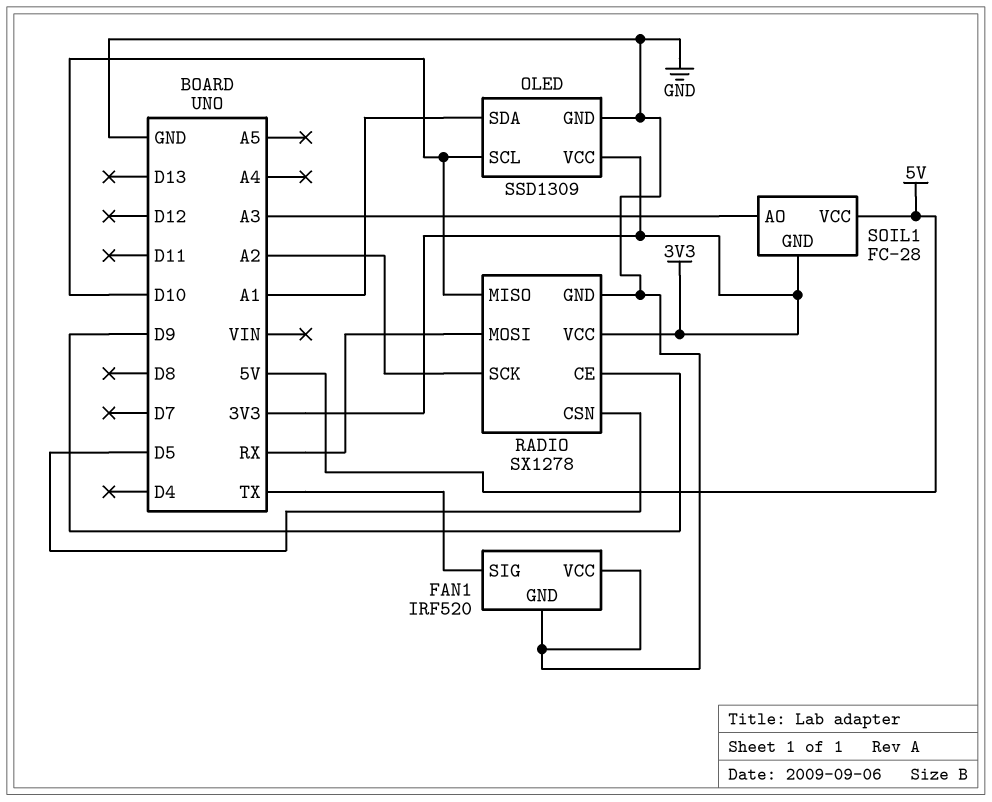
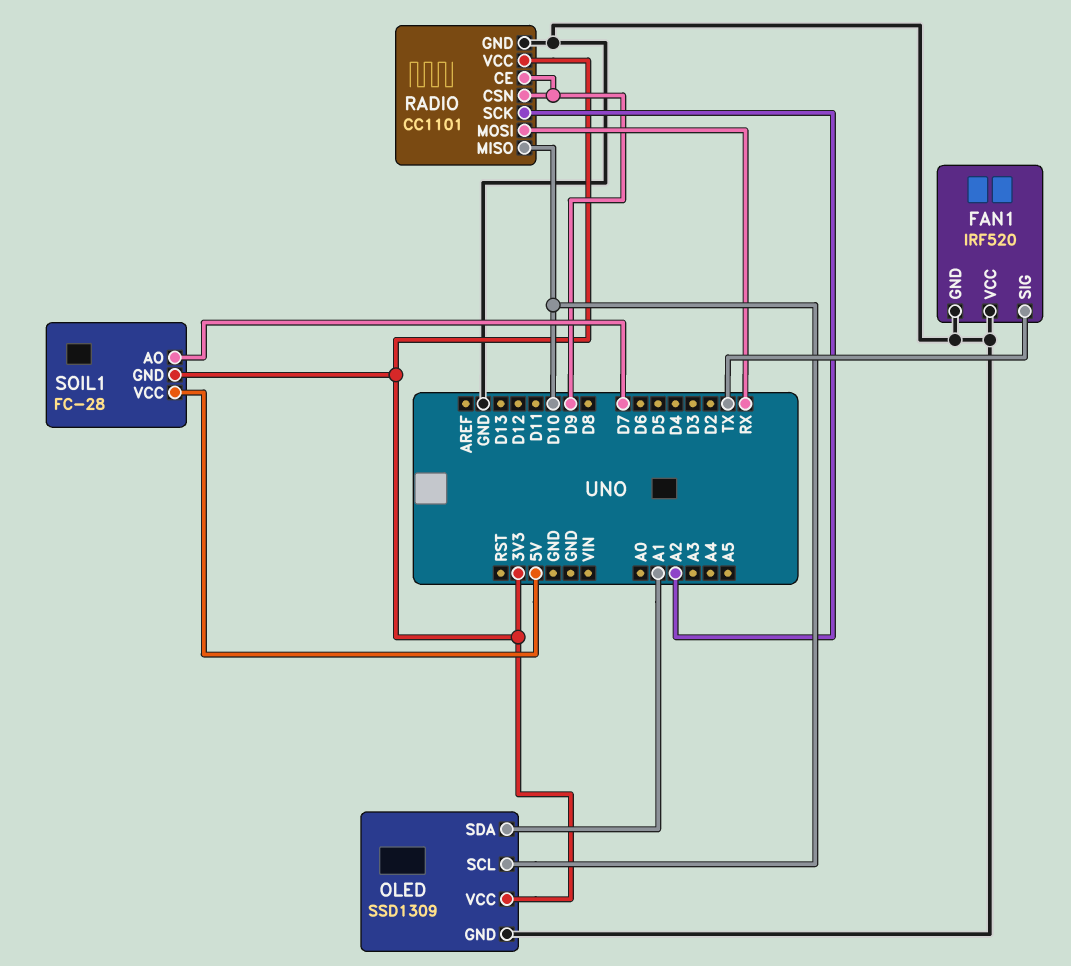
RADIO: SX1278 -> CC1101
RADIO pin CSN: D5 -> D9
SOIL1 pin AO: A3 -> D7

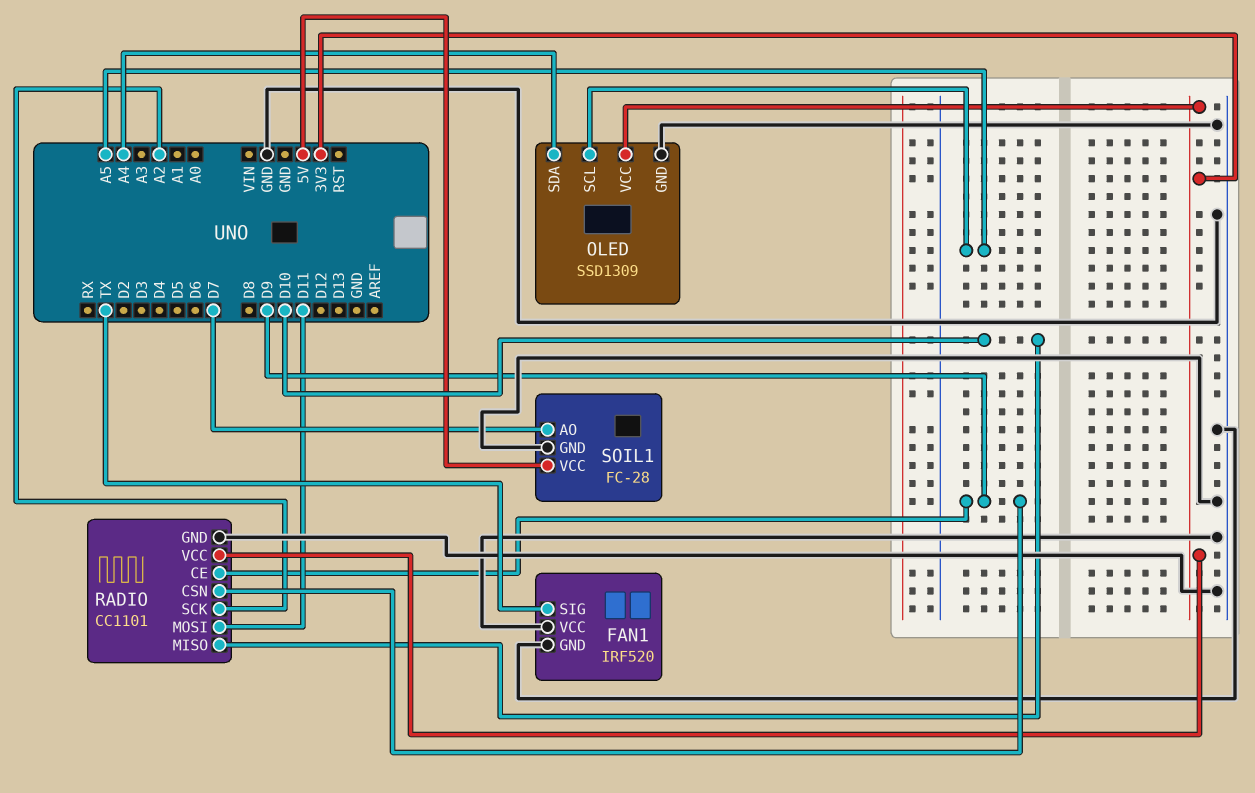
OLED pin SCL: D10 -> A5
OLED pin SDA: A1 -> A4
RADIO pin MOSI: RX -> D11
SOIL1 pin GND: 3V3 -> GND

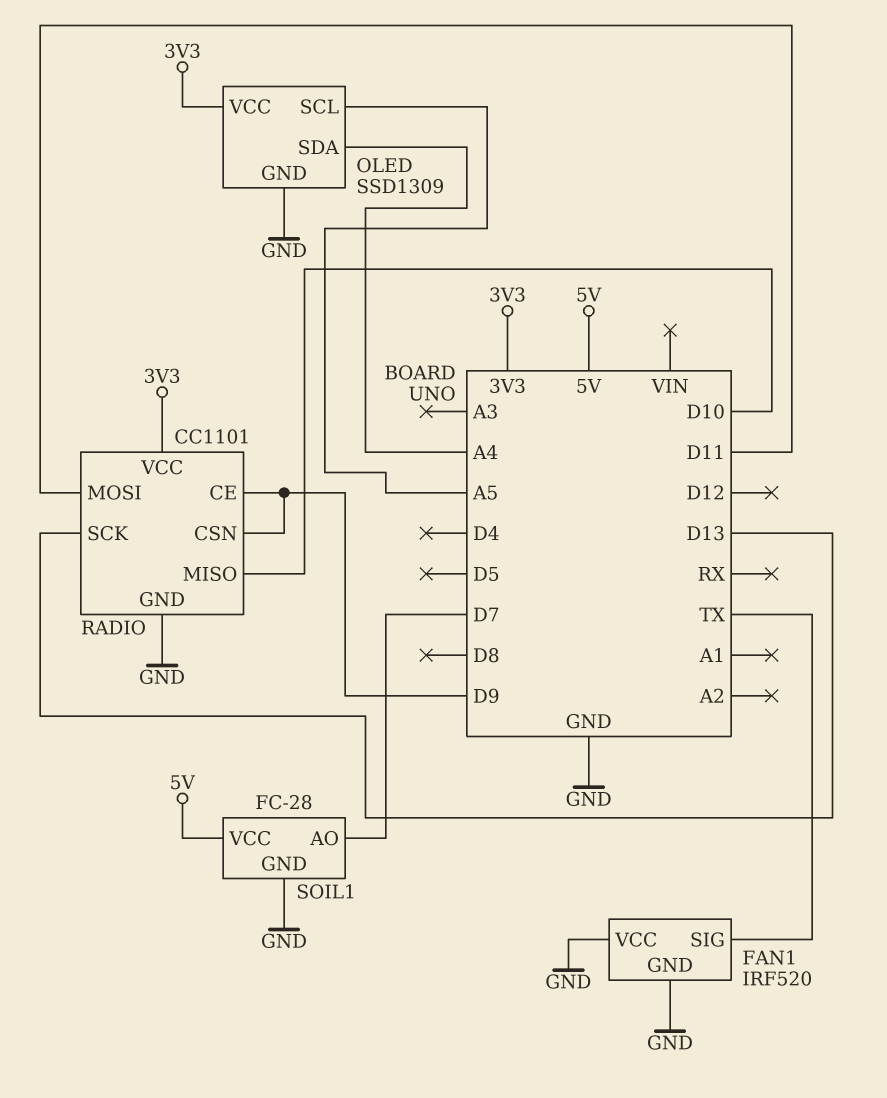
RADIO pin SCK: A2 -> D13

